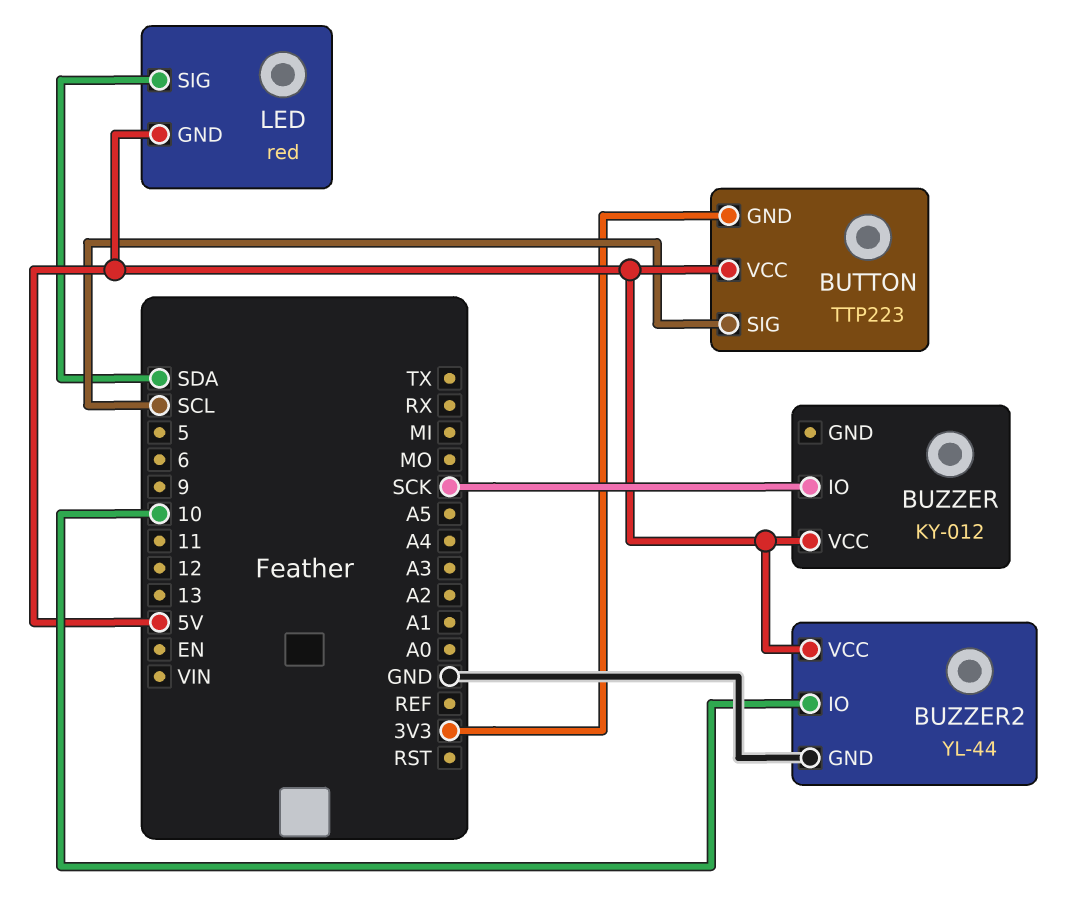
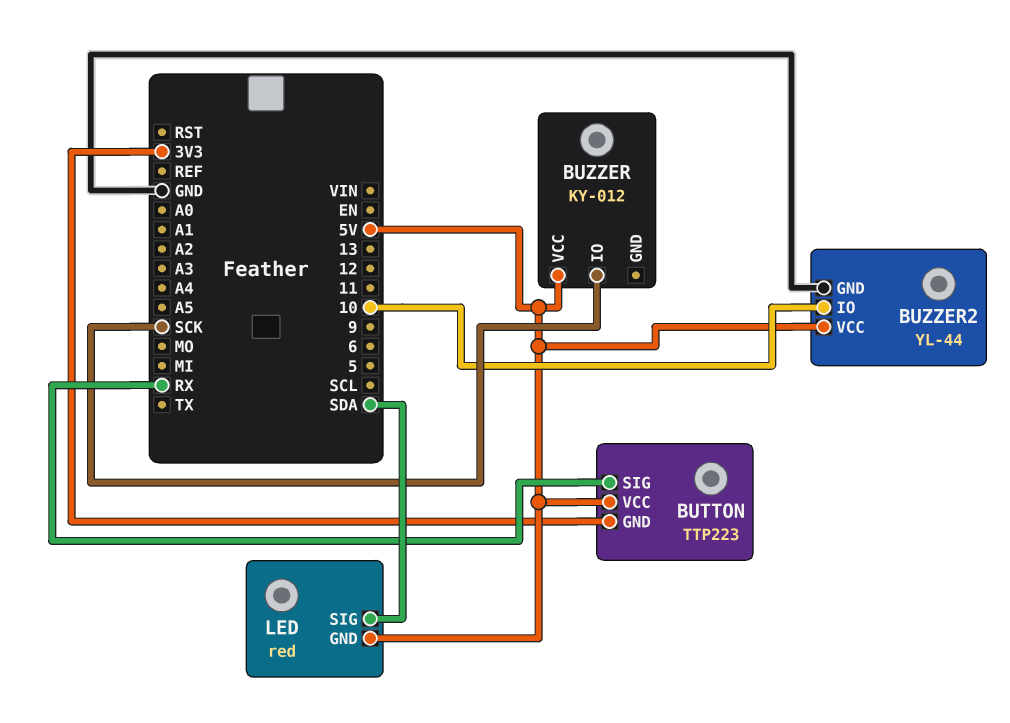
BUTTON pin SIG: SCL -> RX

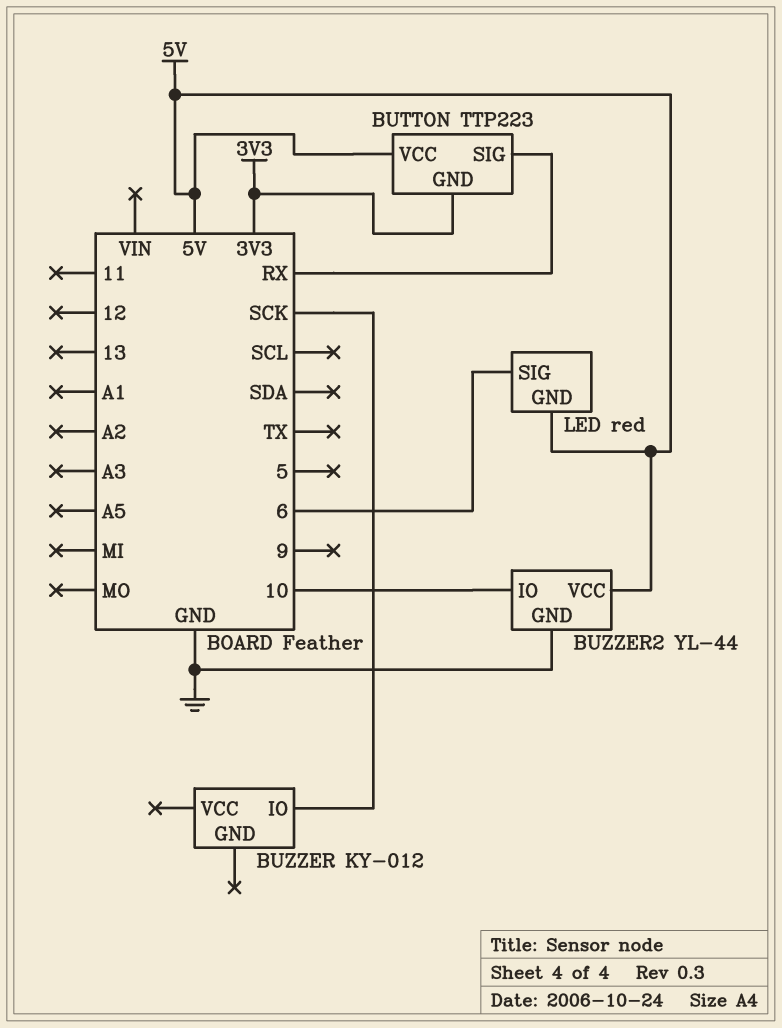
BUZZER pin VCC: 5V -> none
LED pin SIG: SDA -> 6

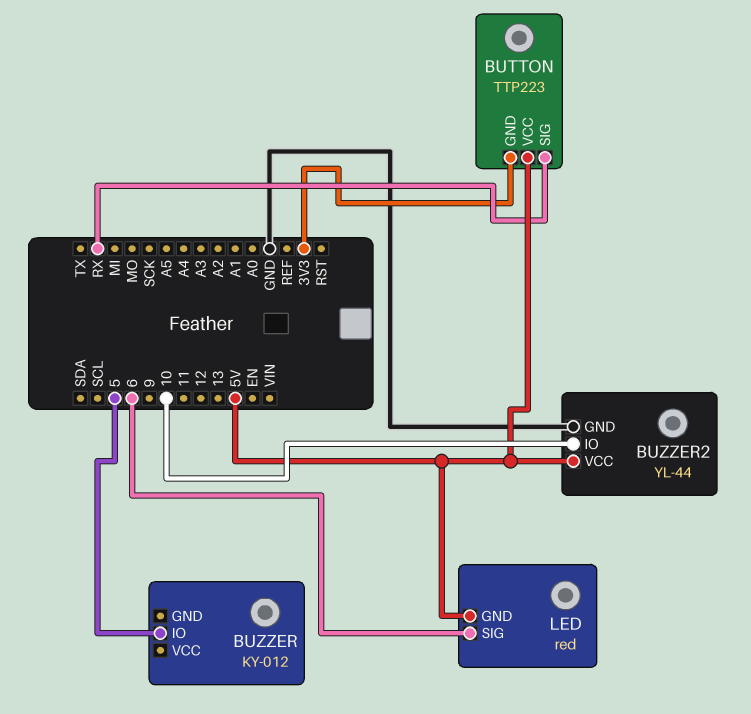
BUZZER pin IO: SCK -> 5

